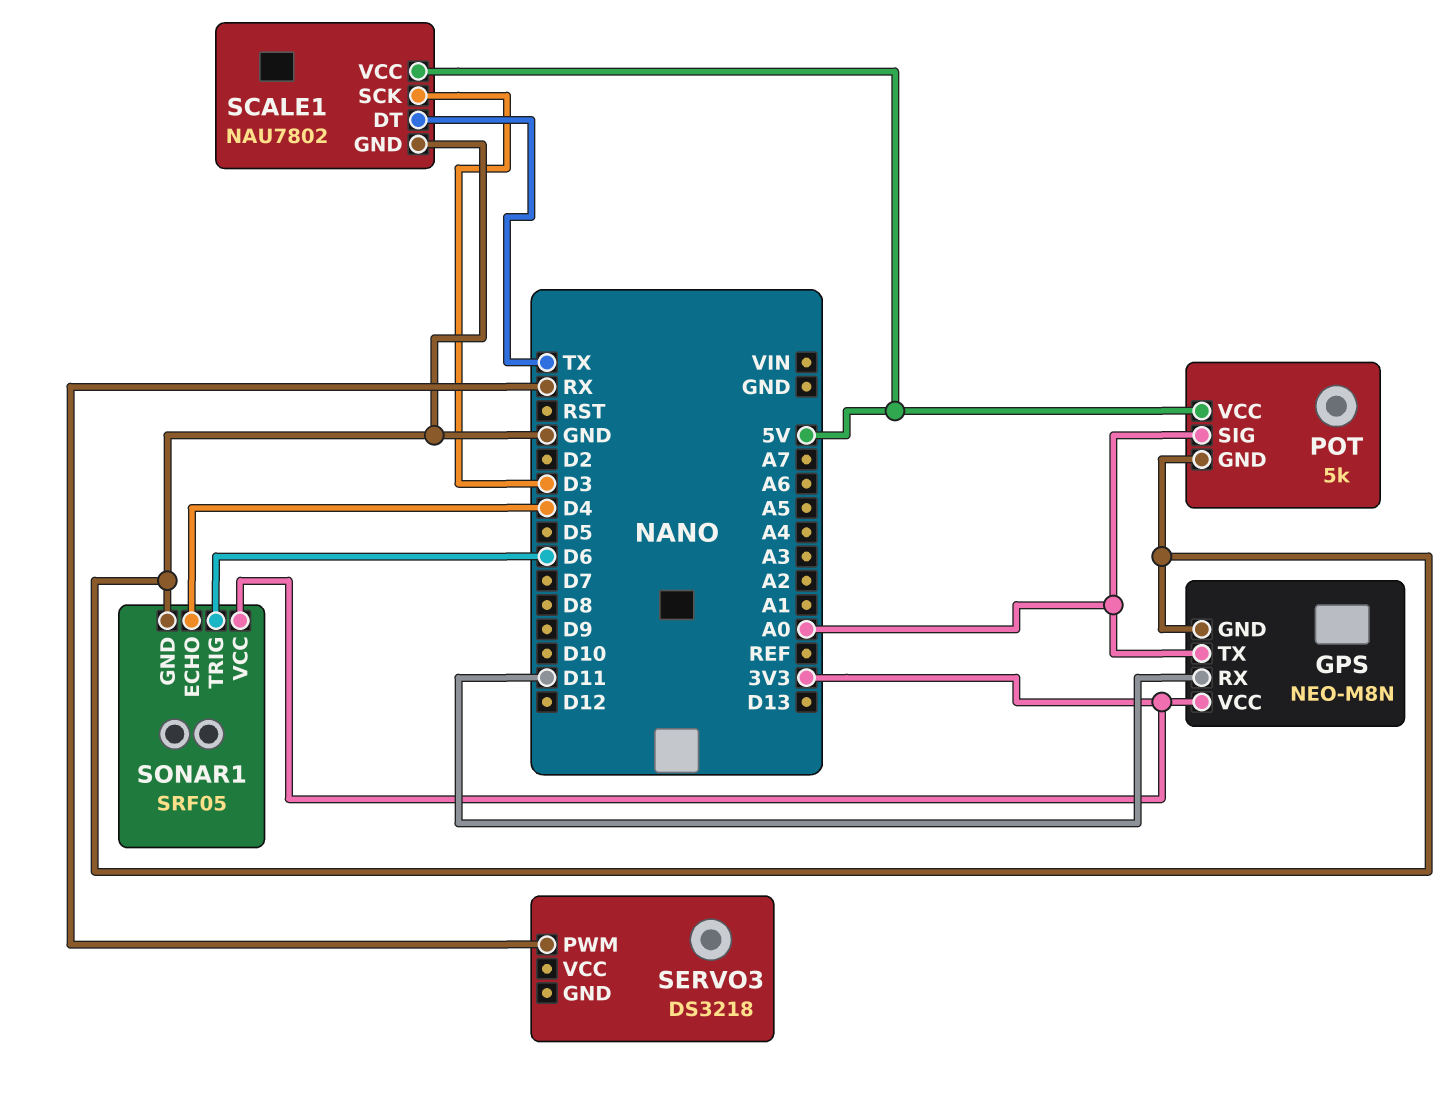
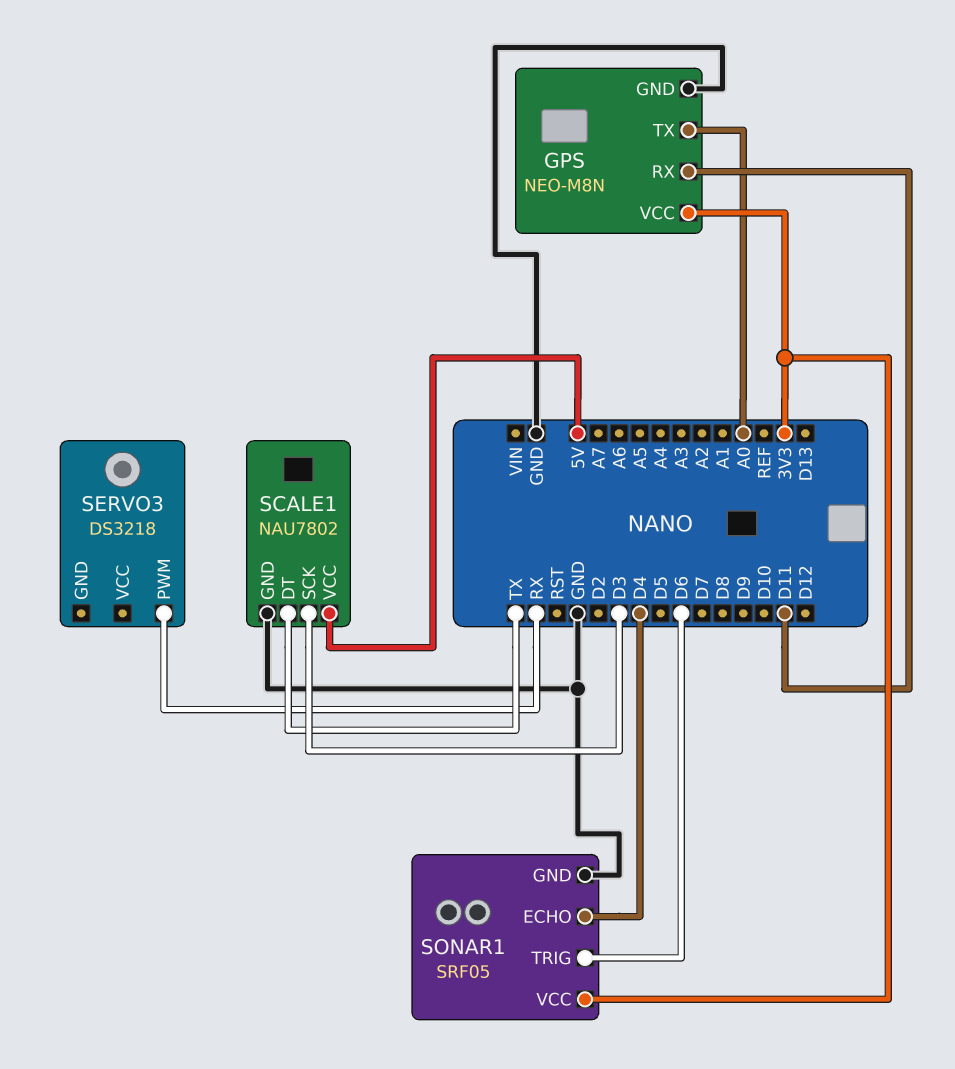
POT: 5k -> none
POT pin GND: GND -> none
POT pin SIG: A0 -> none
POT pin VCC: 5V -> none

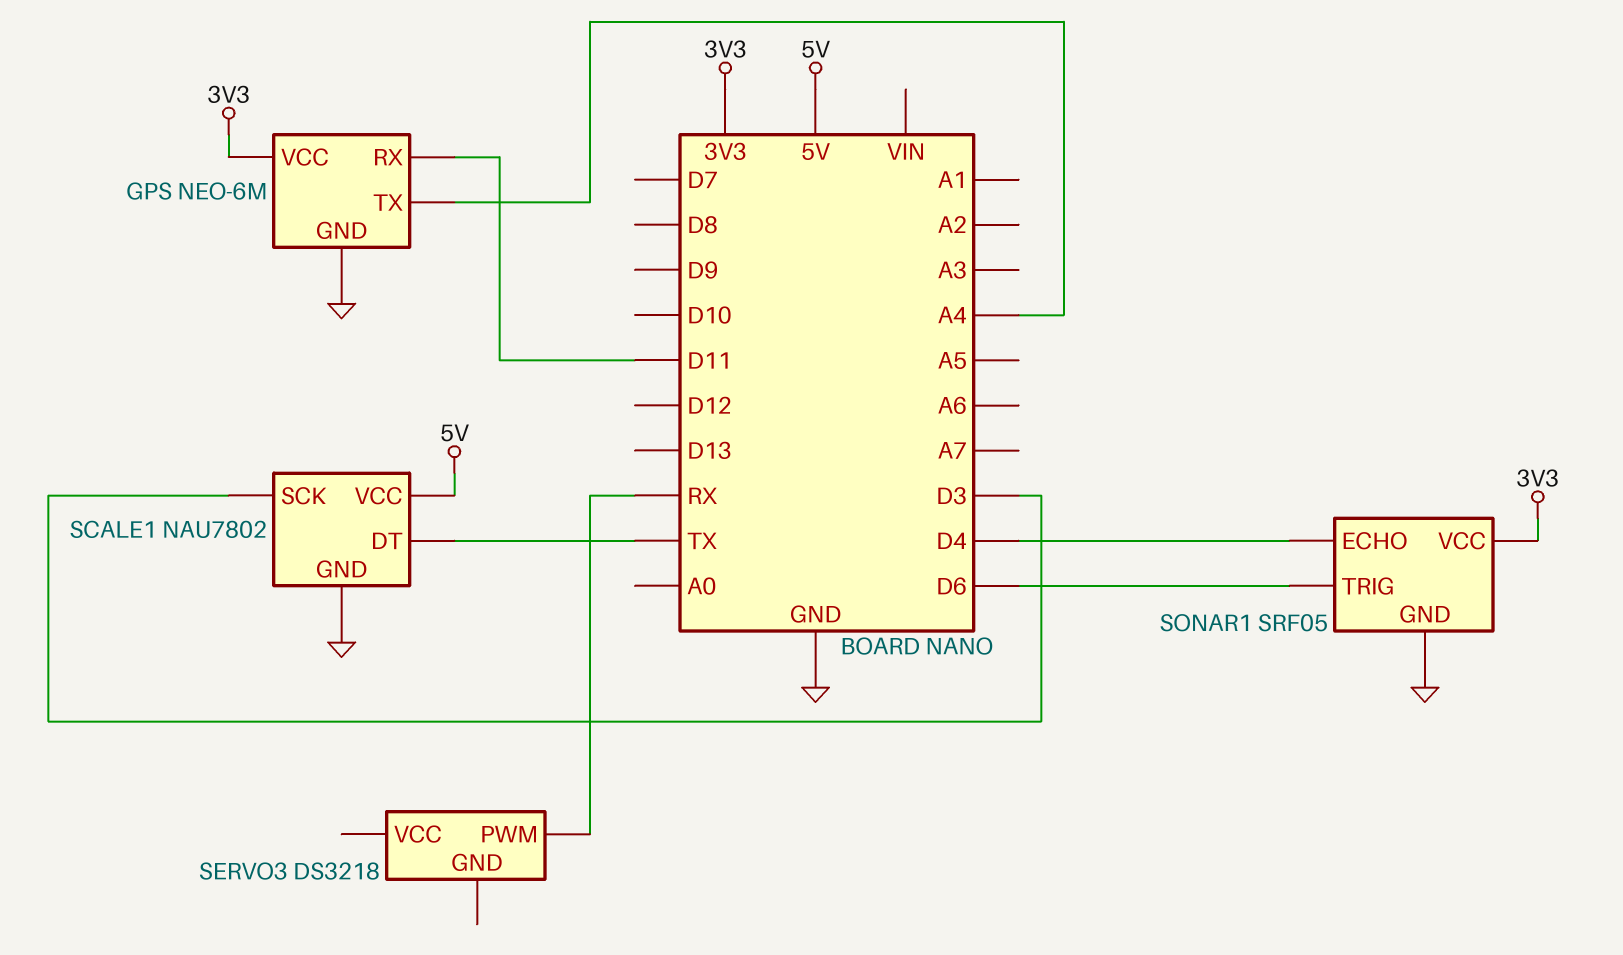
GPS: NEO-M8N -> NEO-6M
GPS pin TX: A0 -> A4

